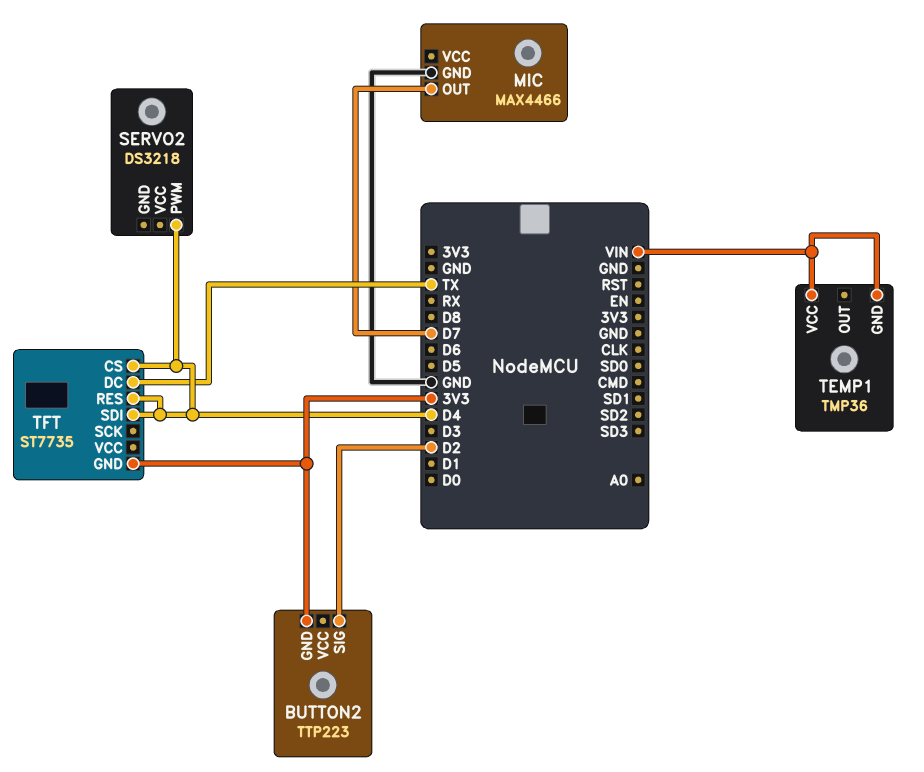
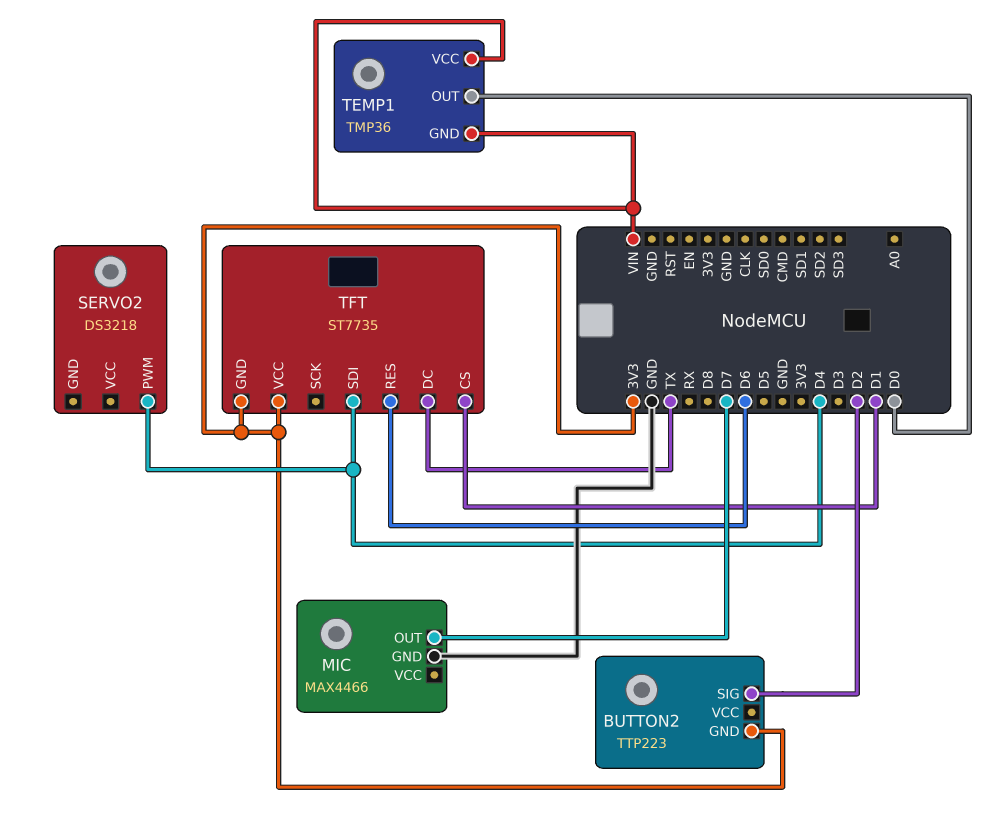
TEMP1 pin OUT: none -> D0
TFT pin CS: D4 -> D1
TFT pin RES: D4 -> D6
TFT pin VCC: none -> 3V3

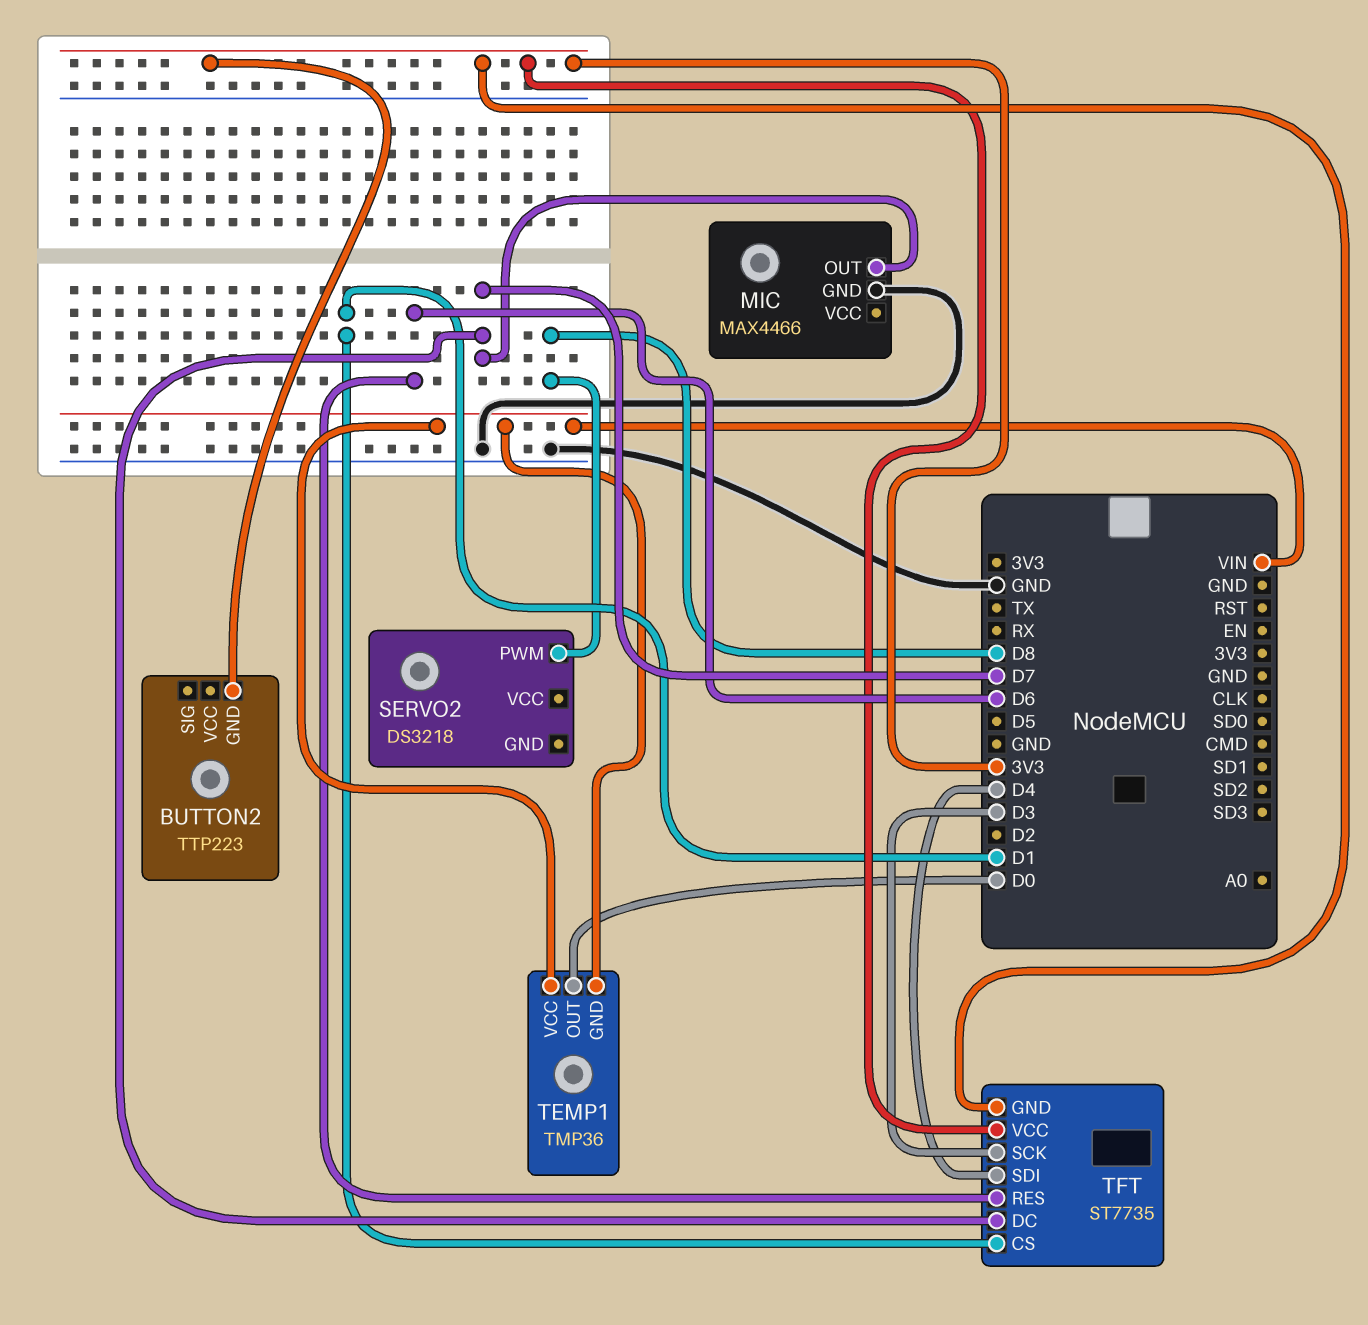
BUTTON2 pin SIG: D2 -> none
SERVO2 pin PWM: D4 -> D8
TFT pin DC: TX -> D7
TFT pin SCK: none -> D3

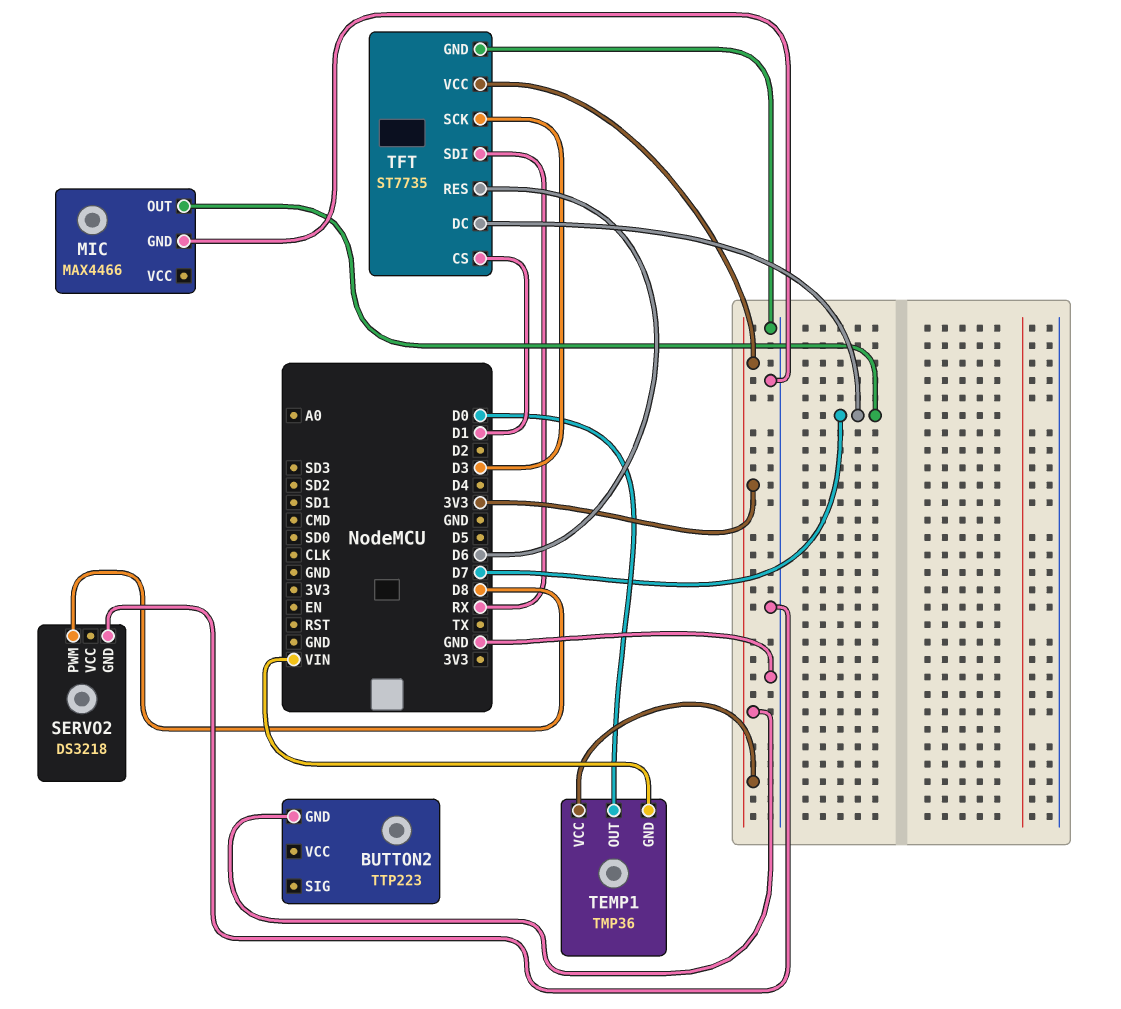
SERVO2 pin GND: none -> GND
TEMP1 pin VCC: VIN -> 3V3
TFT pin GND: 3V3 -> GND
TFT pin SDI: D4 -> RX

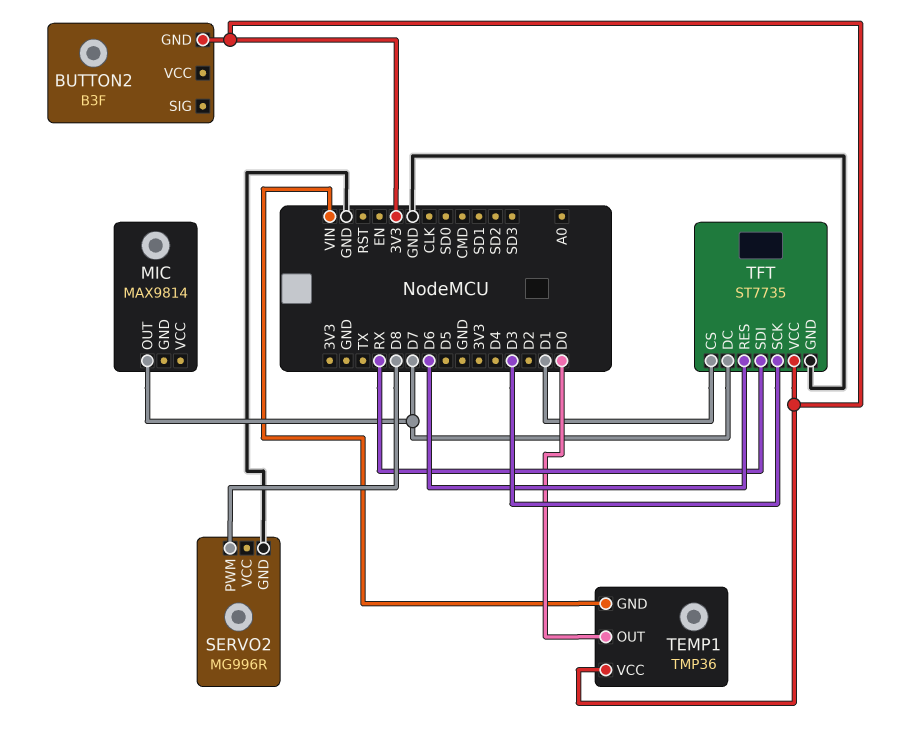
BUTTON2: TTP223 -> B3F
MIC: MAX4466 -> MAX9814
MIC pin GND: GND -> none
SERVO2: DS3218 -> MG996R

